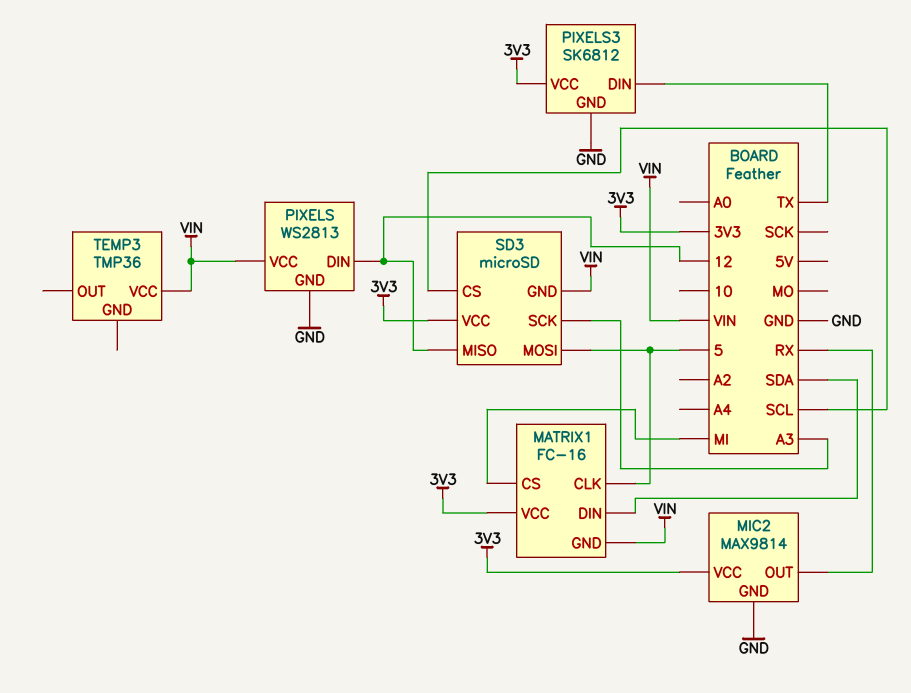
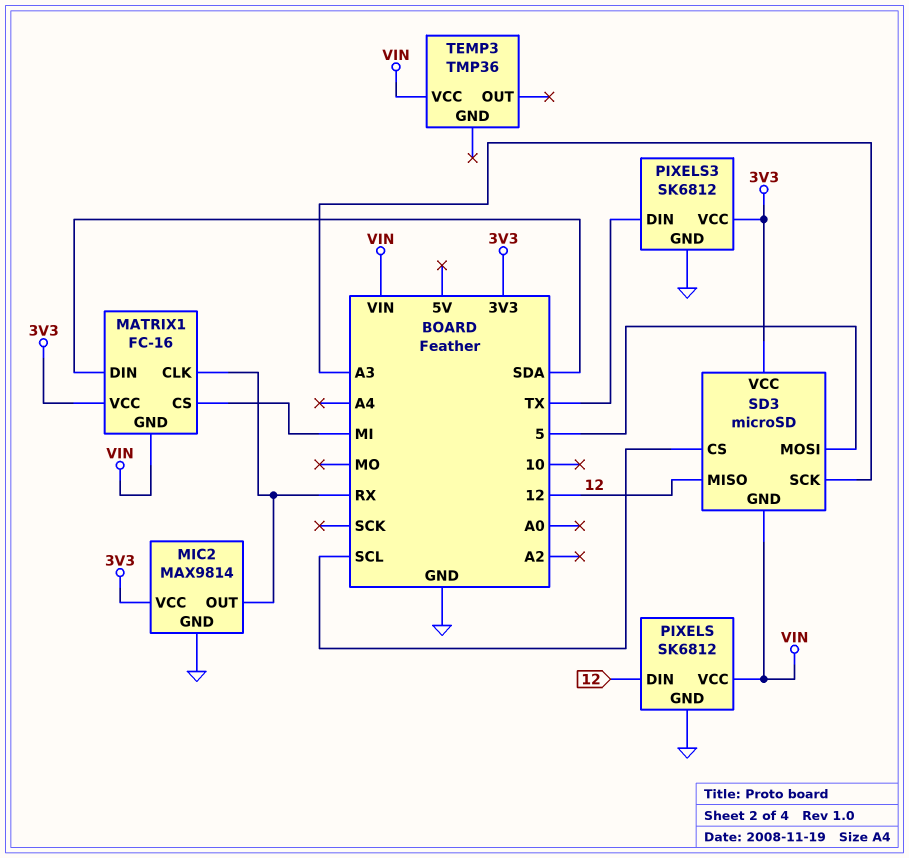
MATRIX1 pin CLK: 5 -> RX
PIXELS: WS2813 -> SK6812

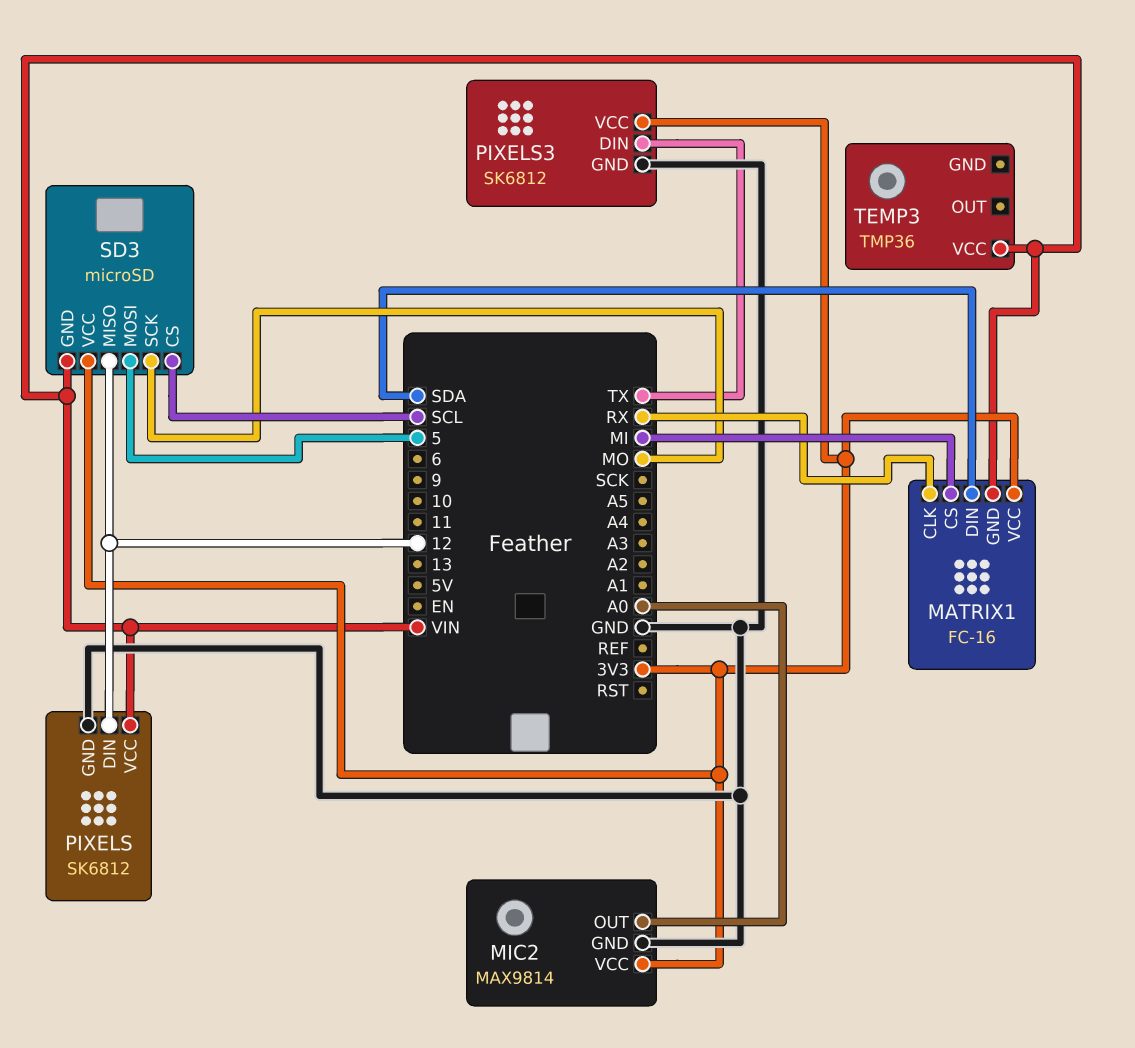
MIC2 pin OUT: RX -> A0
SD3 pin SCK: A3 -> MO

